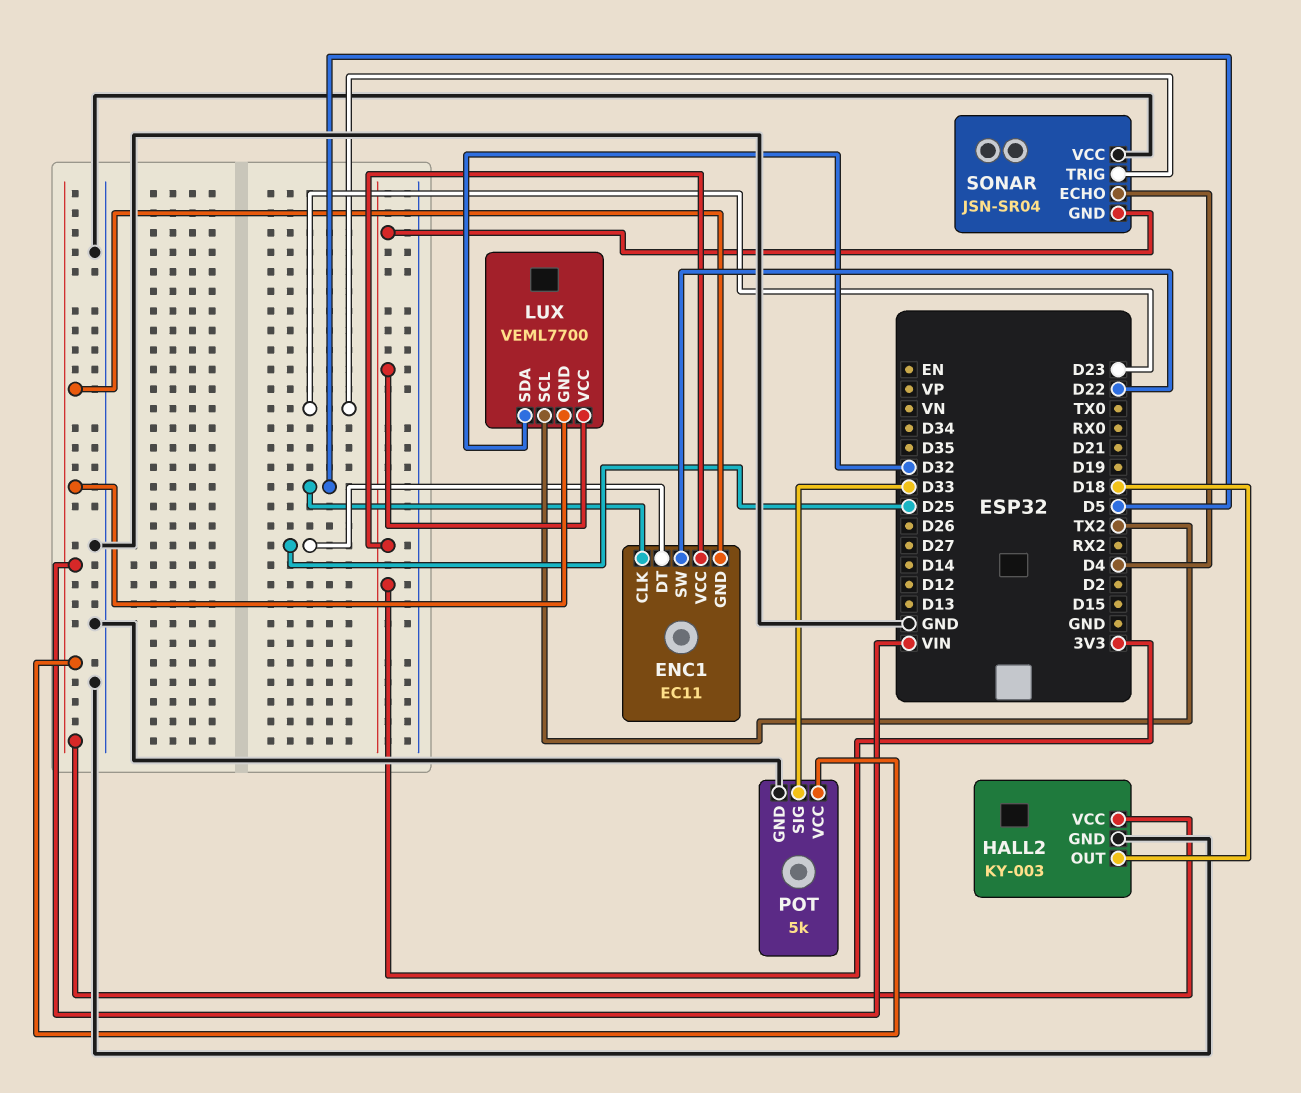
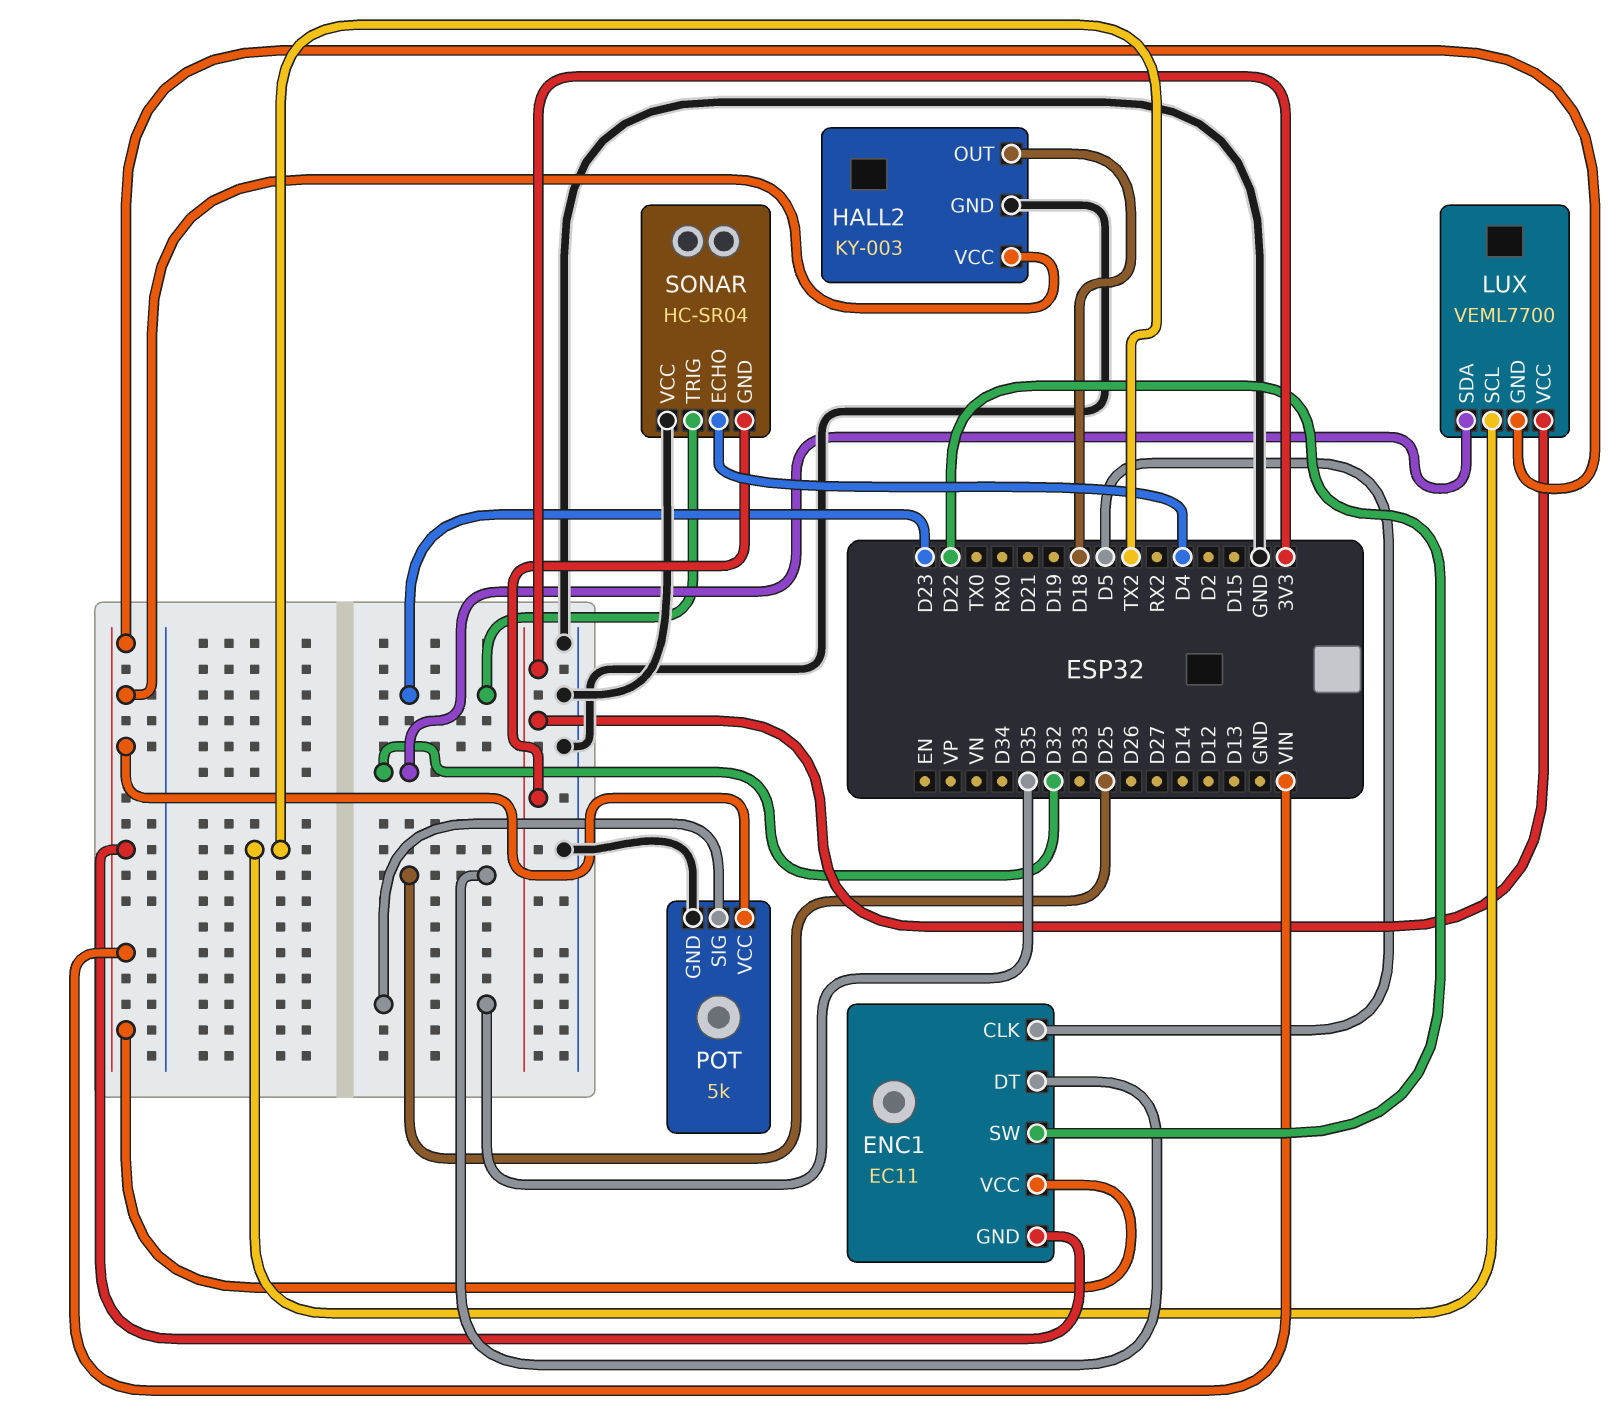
ENC1 pin VCC: 3V3 -> VIN
POT pin SIG: D33 -> D35
SONAR: JSN-SR04 -> HC-SR04

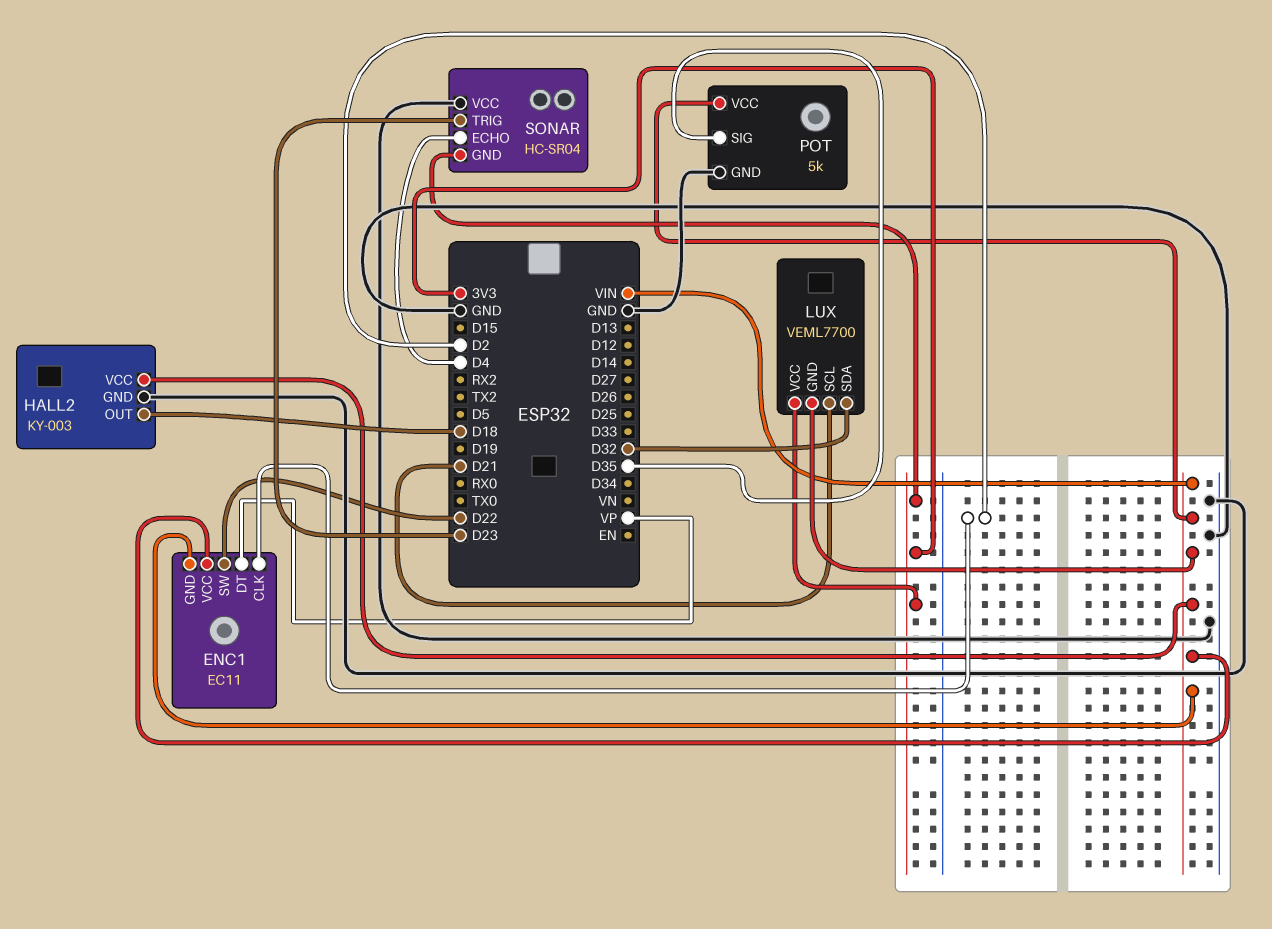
ENC1 pin CLK: D5 -> D2
ENC1 pin DT: D25 -> VP
LUX pin SCL: TX2 -> D21

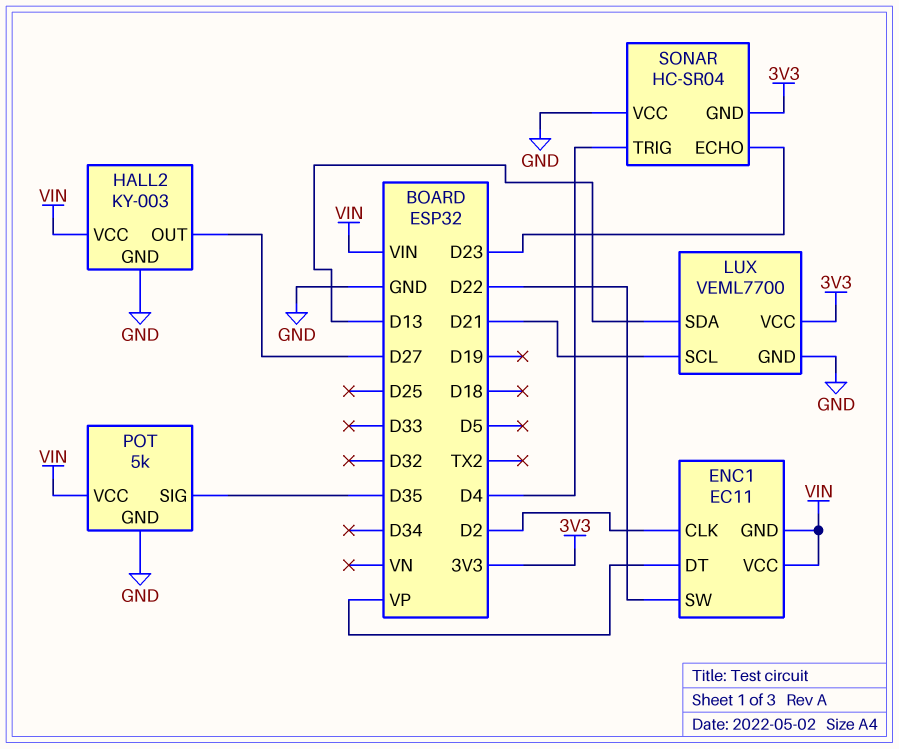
HALL2 pin OUT: D18 -> D27
LUX pin GND: VIN -> GND
LUX pin SDA: D32 -> D13
SONAR pin ECHO: D4 -> D23
SONAR pin TRIG: D23 -> D4

